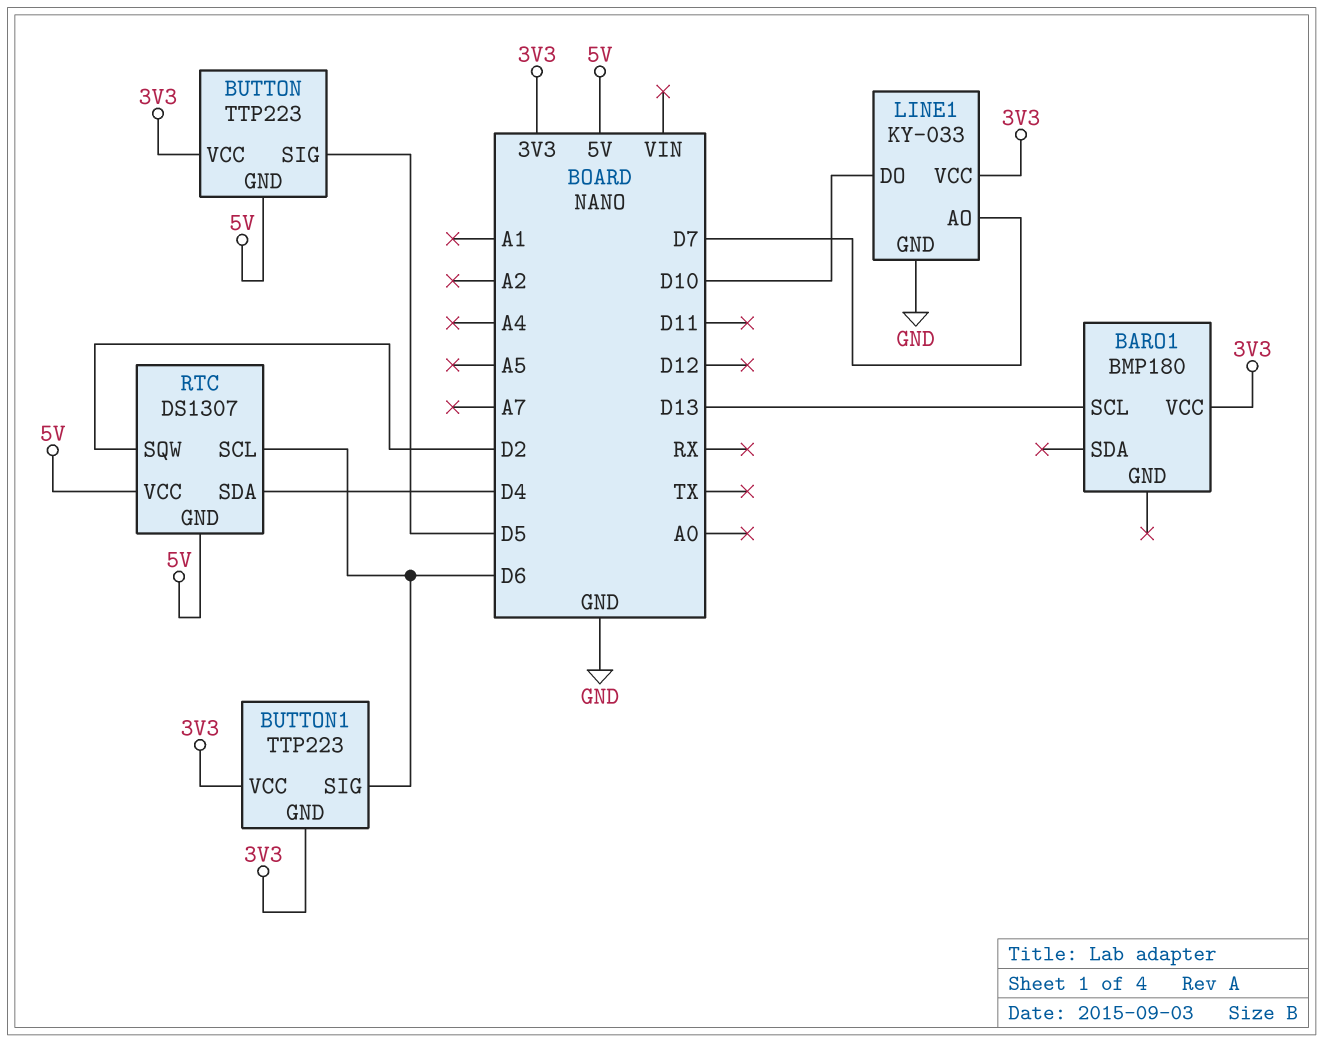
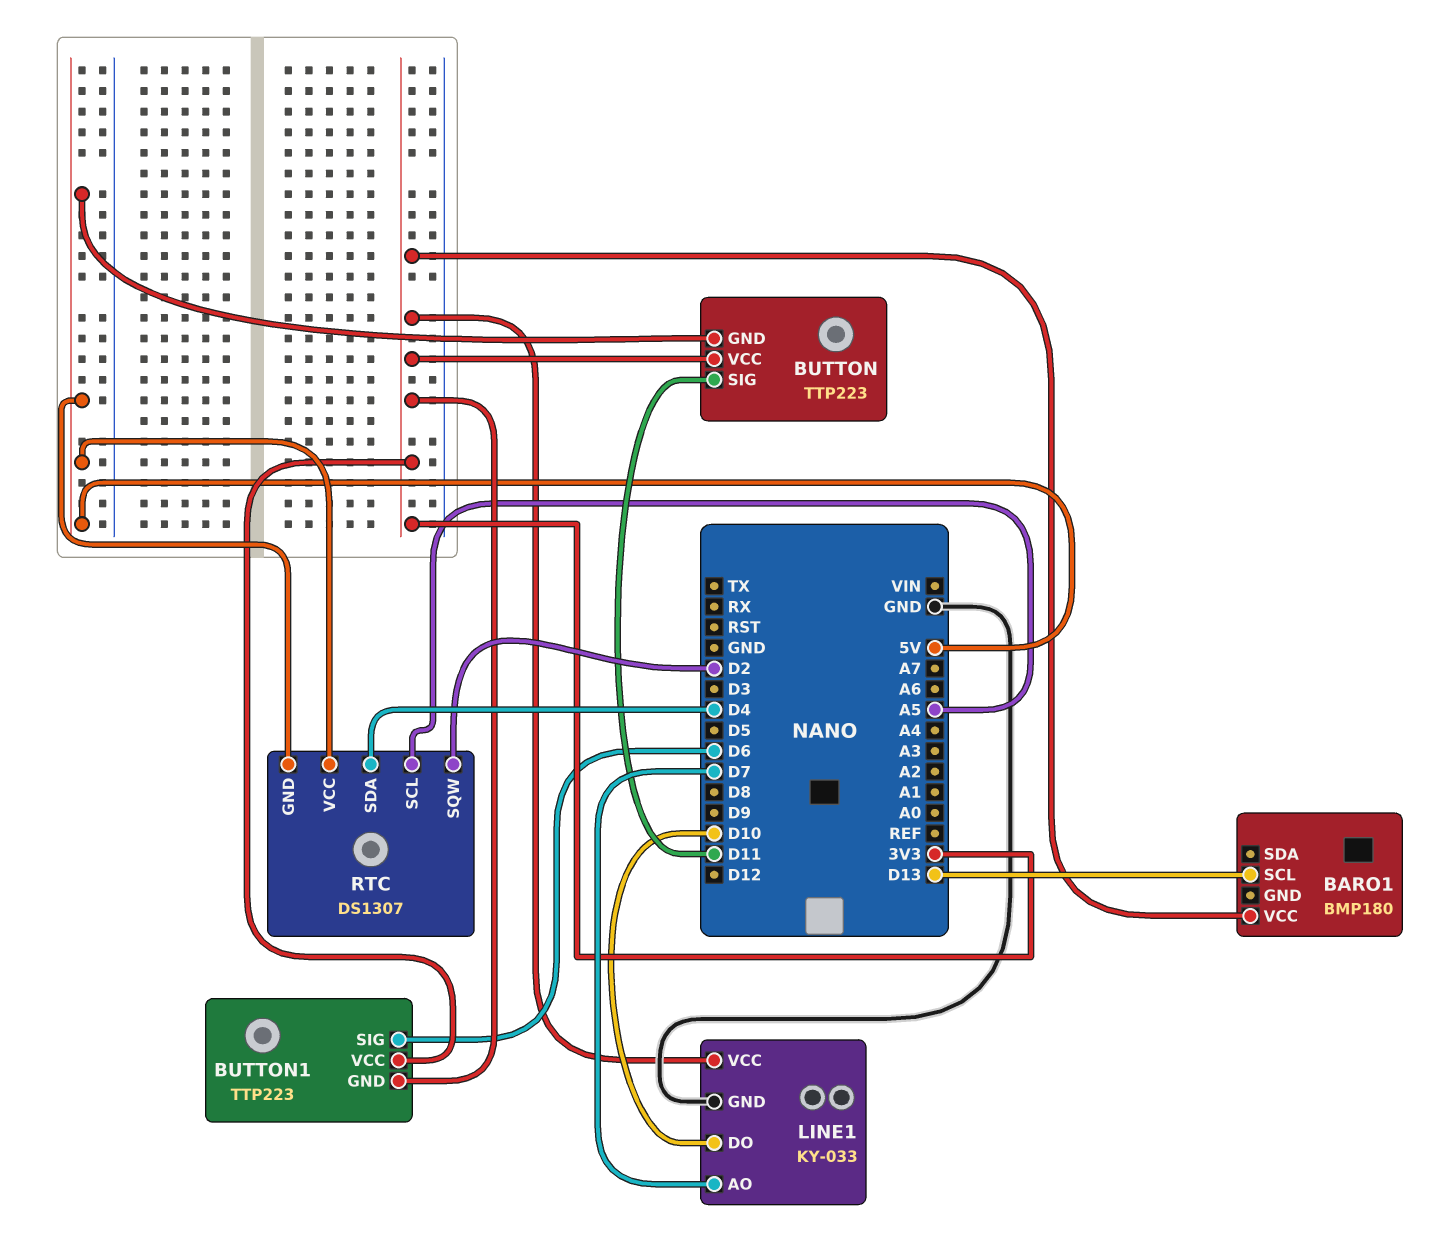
BUTTON pin SIG: D5 -> D11
RTC pin SCL: D6 -> A5

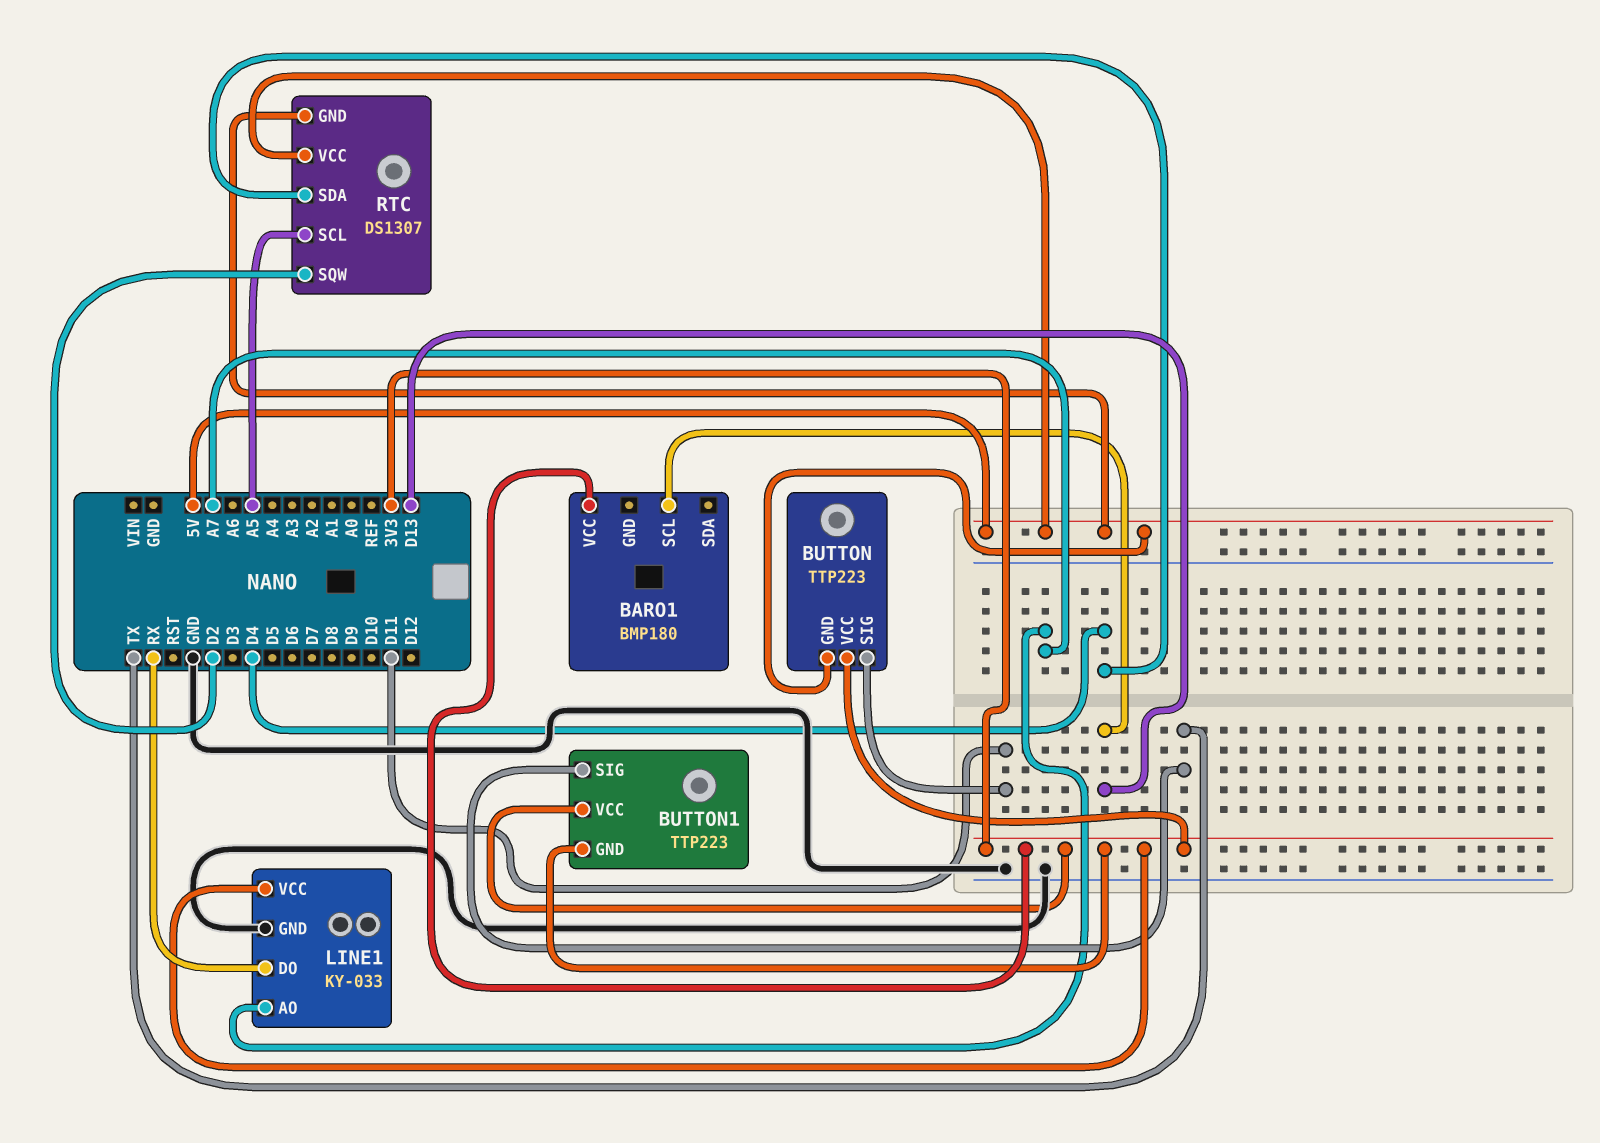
BUTTON1 pin SIG: D6 -> TX
LINE1 pin AO: D7 -> A7
LINE1 pin DO: D10 -> RX

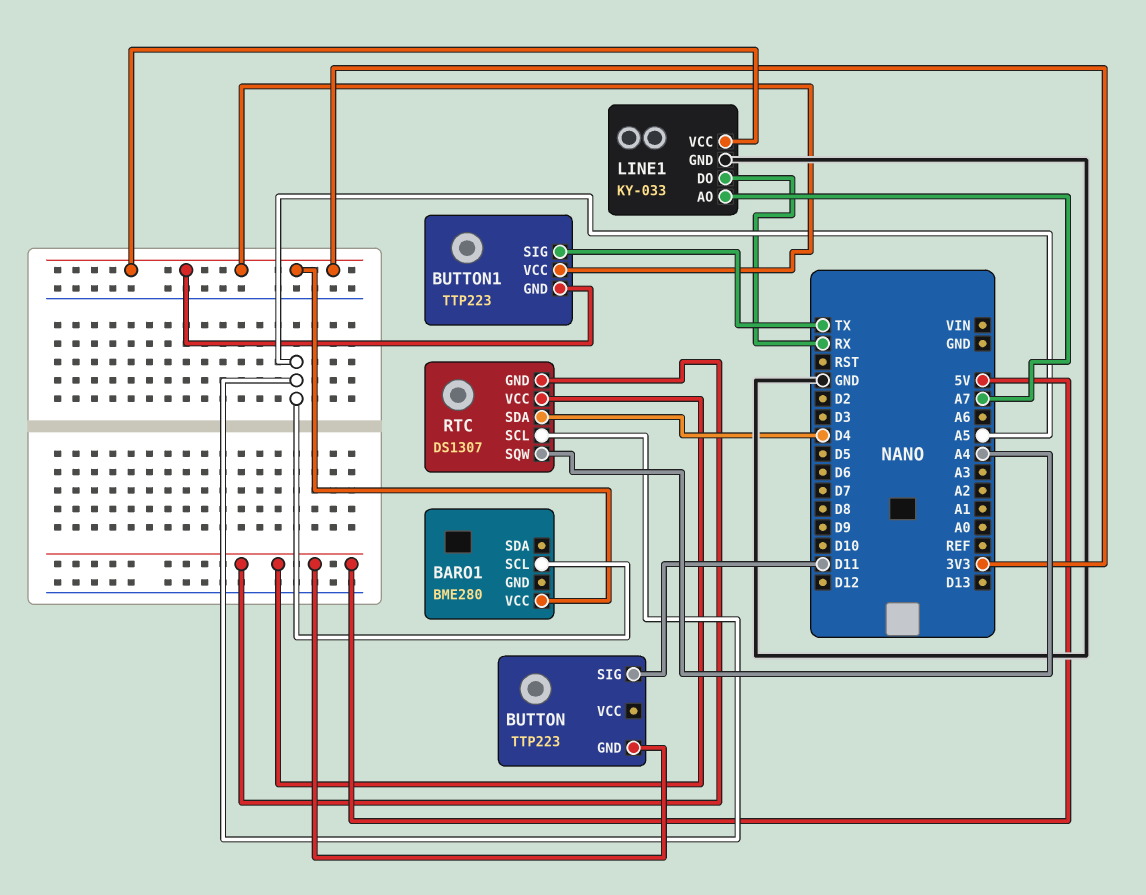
BARO1: BMP180 -> BME280
BARO1 pin SCL: D13 -> A5
BUTTON pin VCC: 3V3 -> none
RTC pin SQW: D2 -> A4

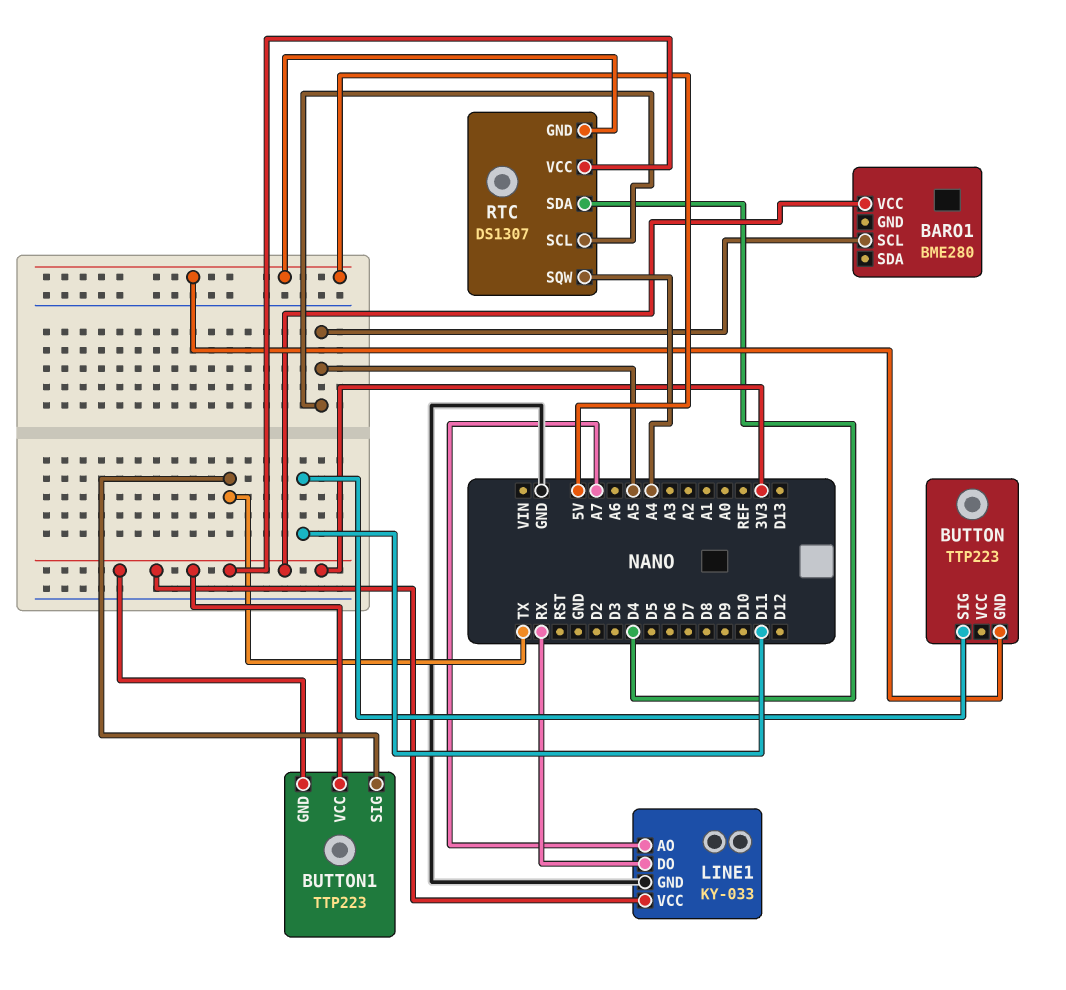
RTC pin VCC: 5V -> 3V3

